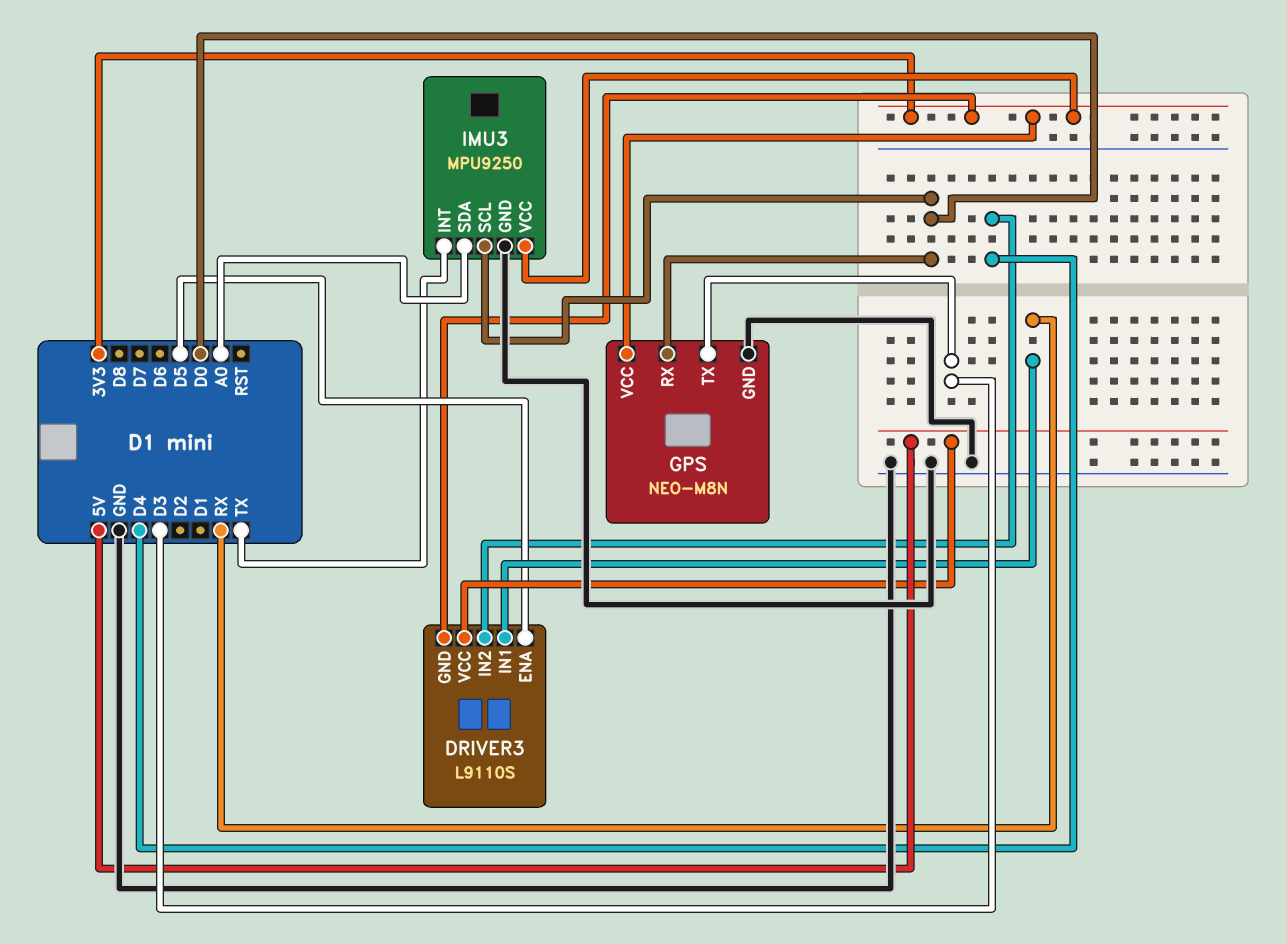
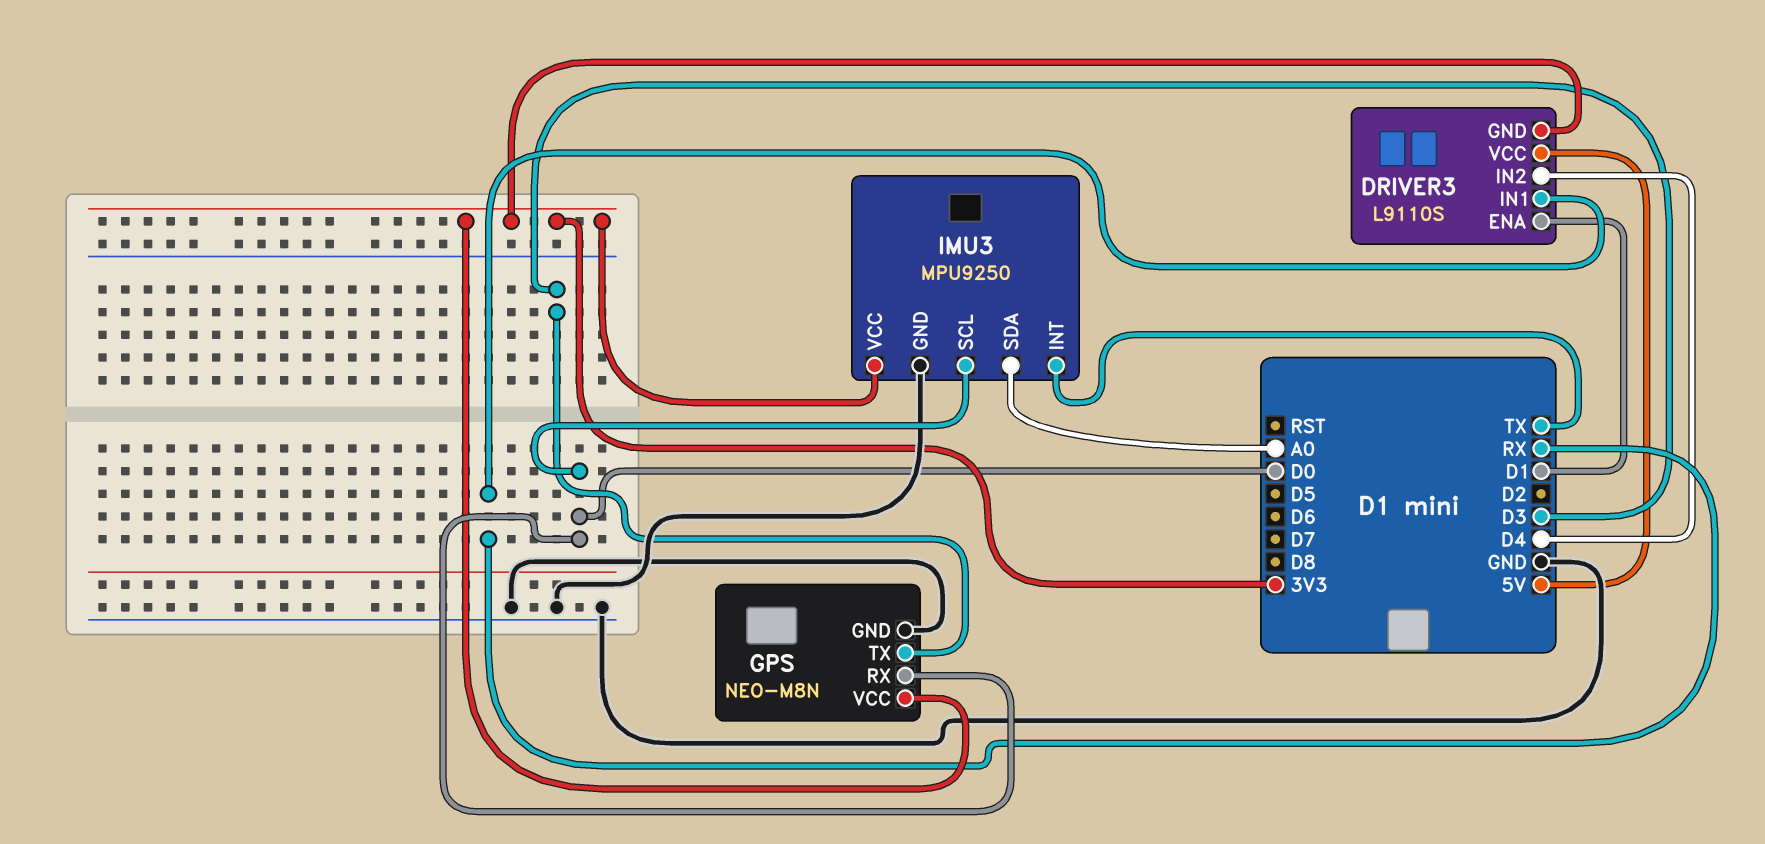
DRIVER3 pin ENA: D5 -> D1

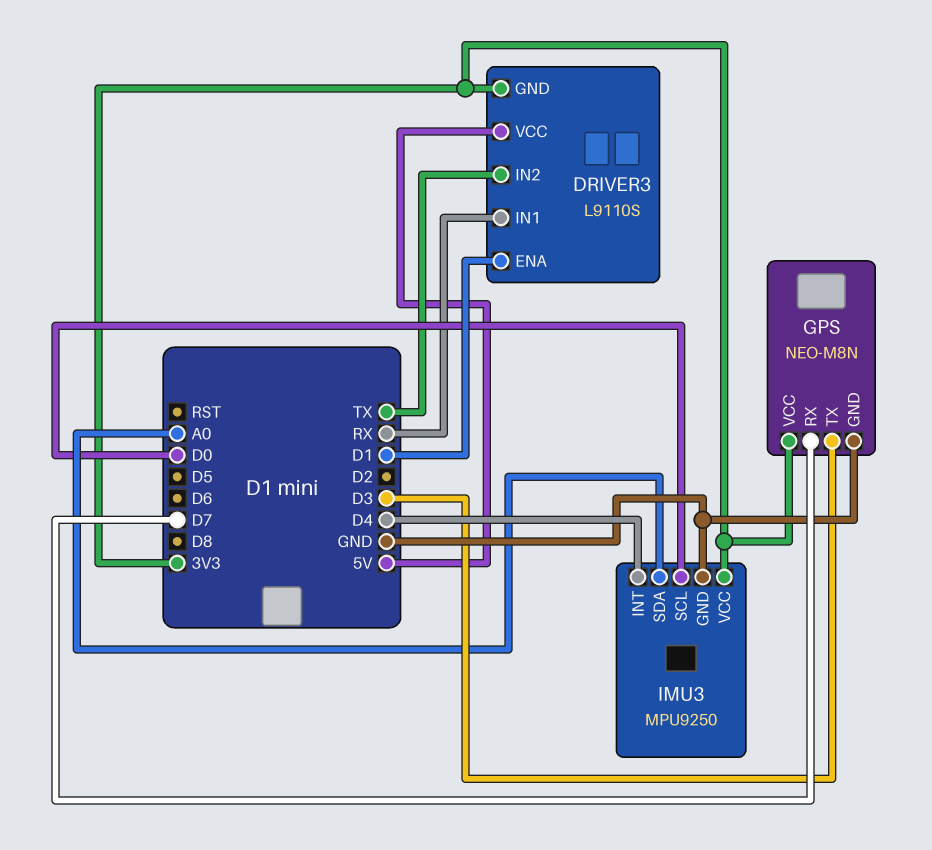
DRIVER3 pin IN2: D4 -> TX
GPS pin RX: D0 -> D7
IMU3 pin INT: TX -> D4

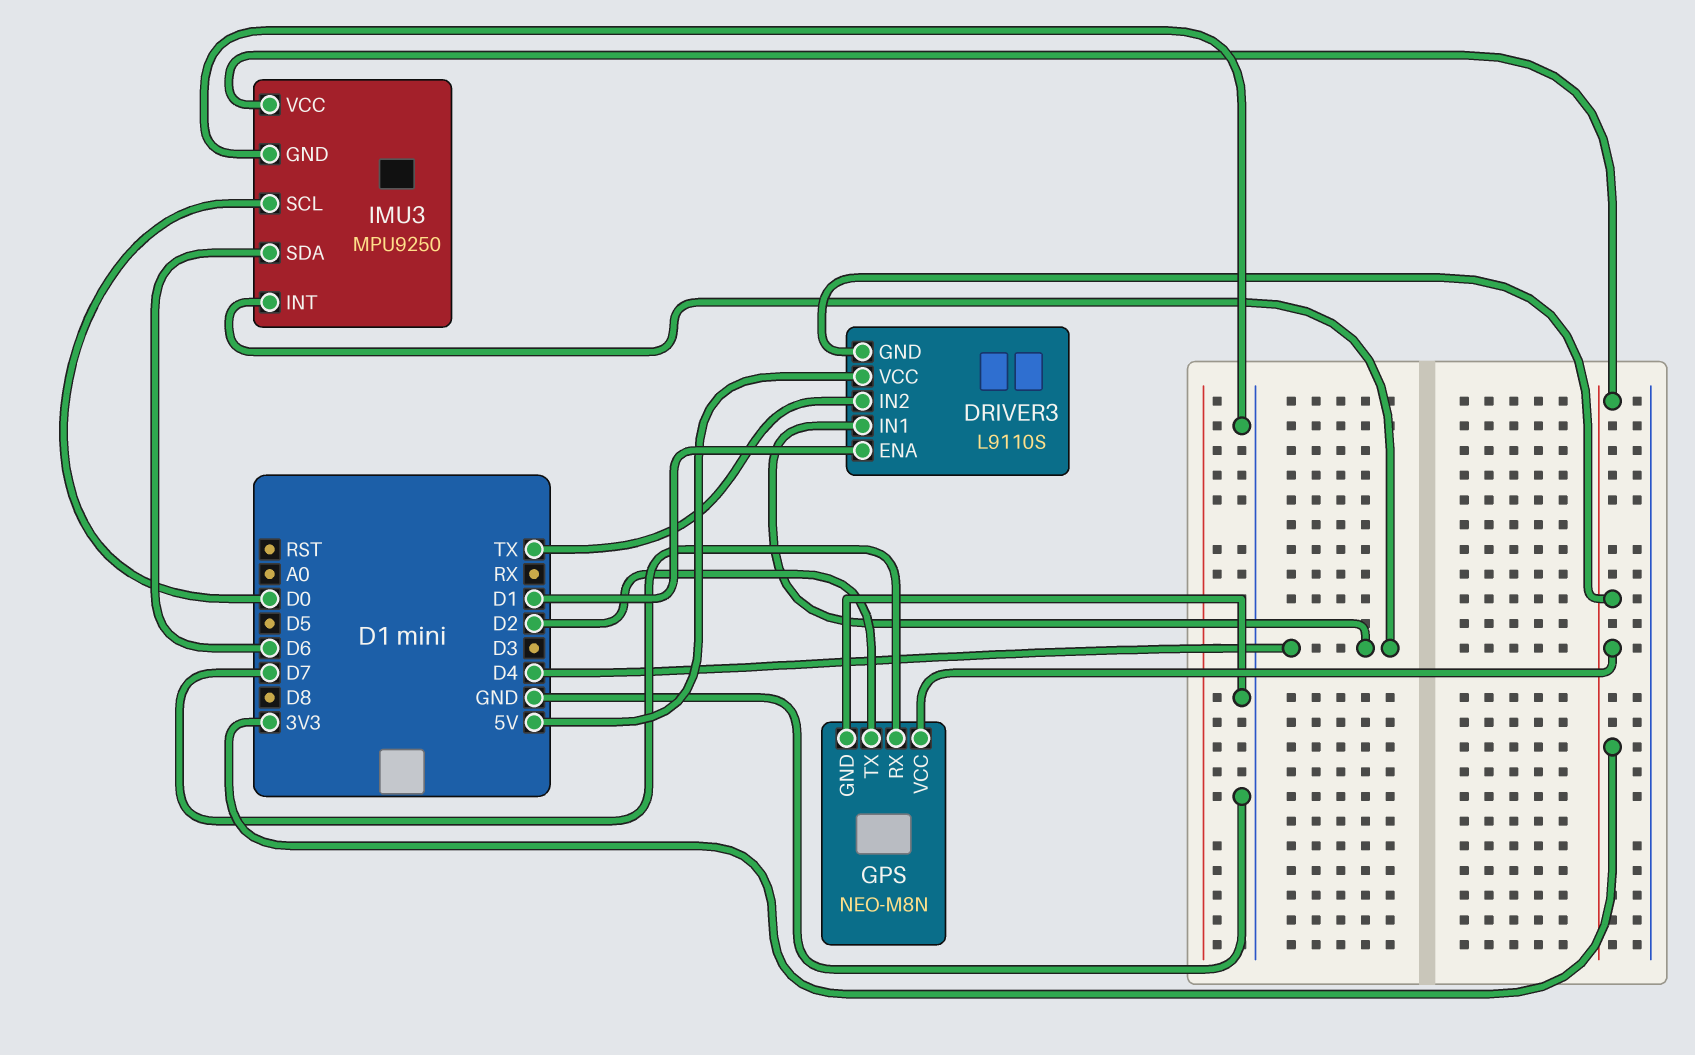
DRIVER3 pin IN1: RX -> D4
GPS pin TX: D3 -> D2
IMU3 pin SDA: A0 -> D6

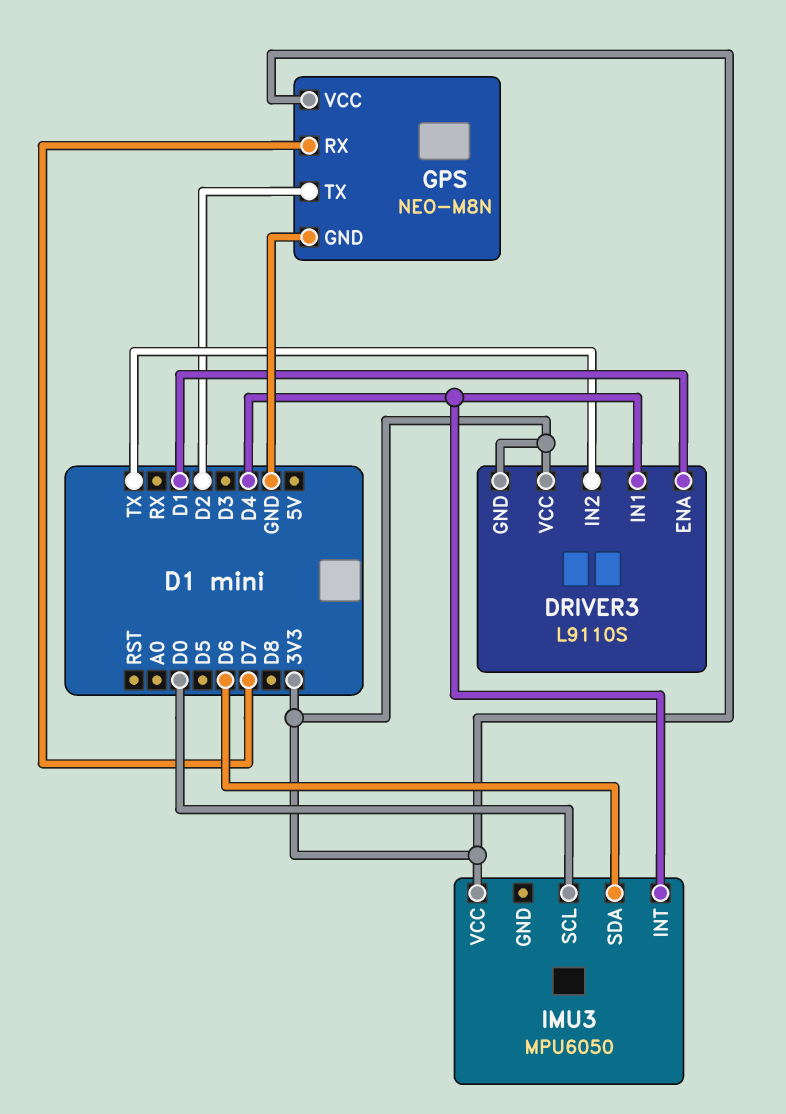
DRIVER3 pin VCC: 5V -> 3V3
IMU3: MPU9250 -> MPU6050
IMU3 pin GND: GND -> none

